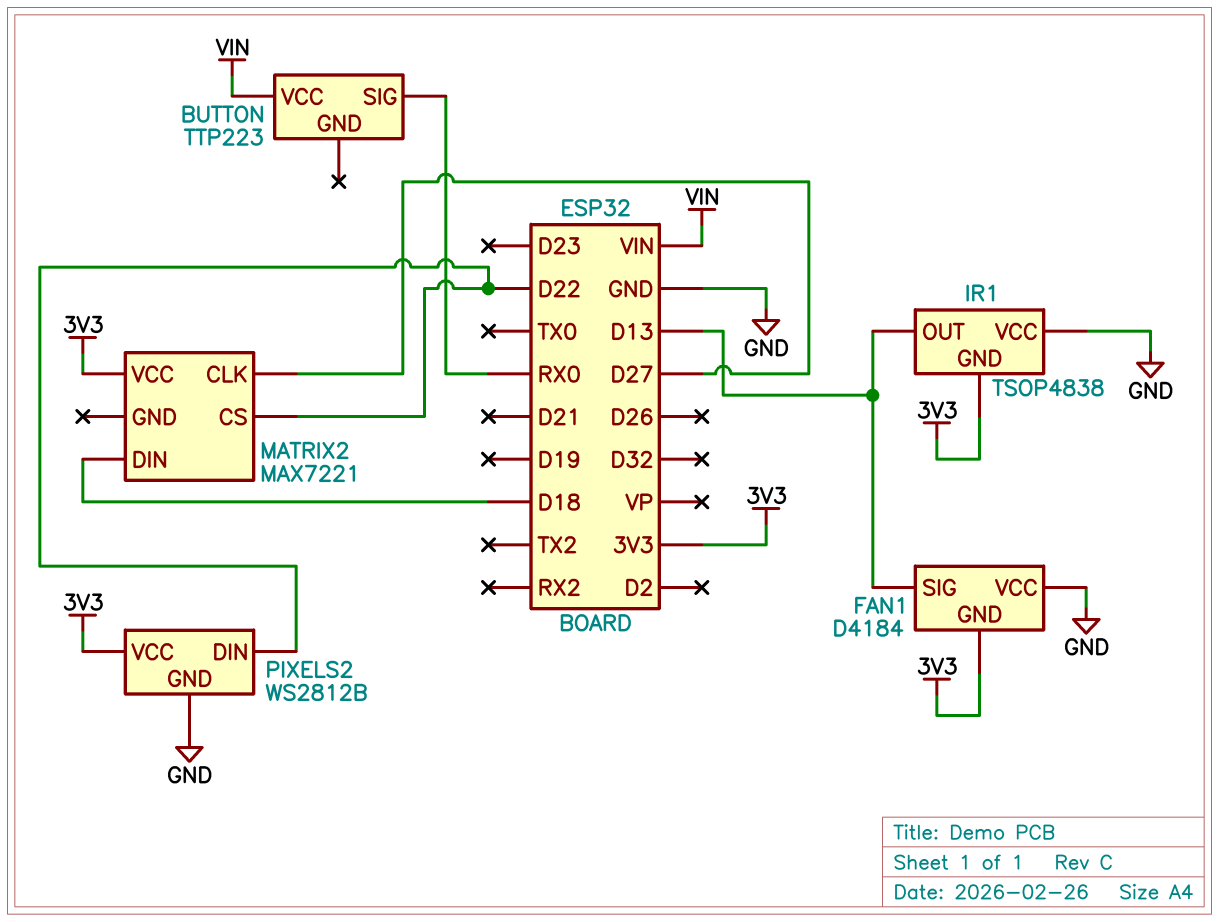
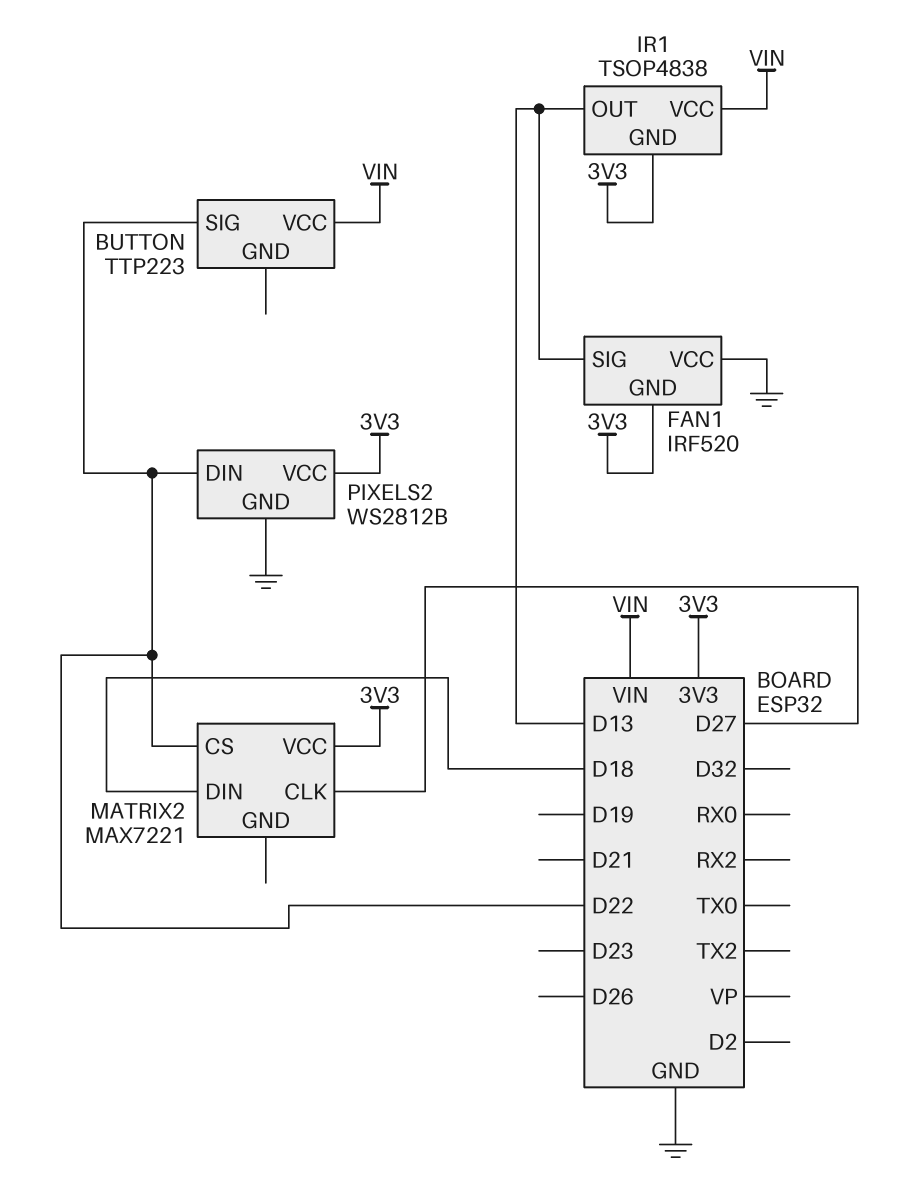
BUTTON pin SIG: RX0 -> D22
FAN1: D4184 -> IRF520
IR1 pin VCC: GND -> VIN

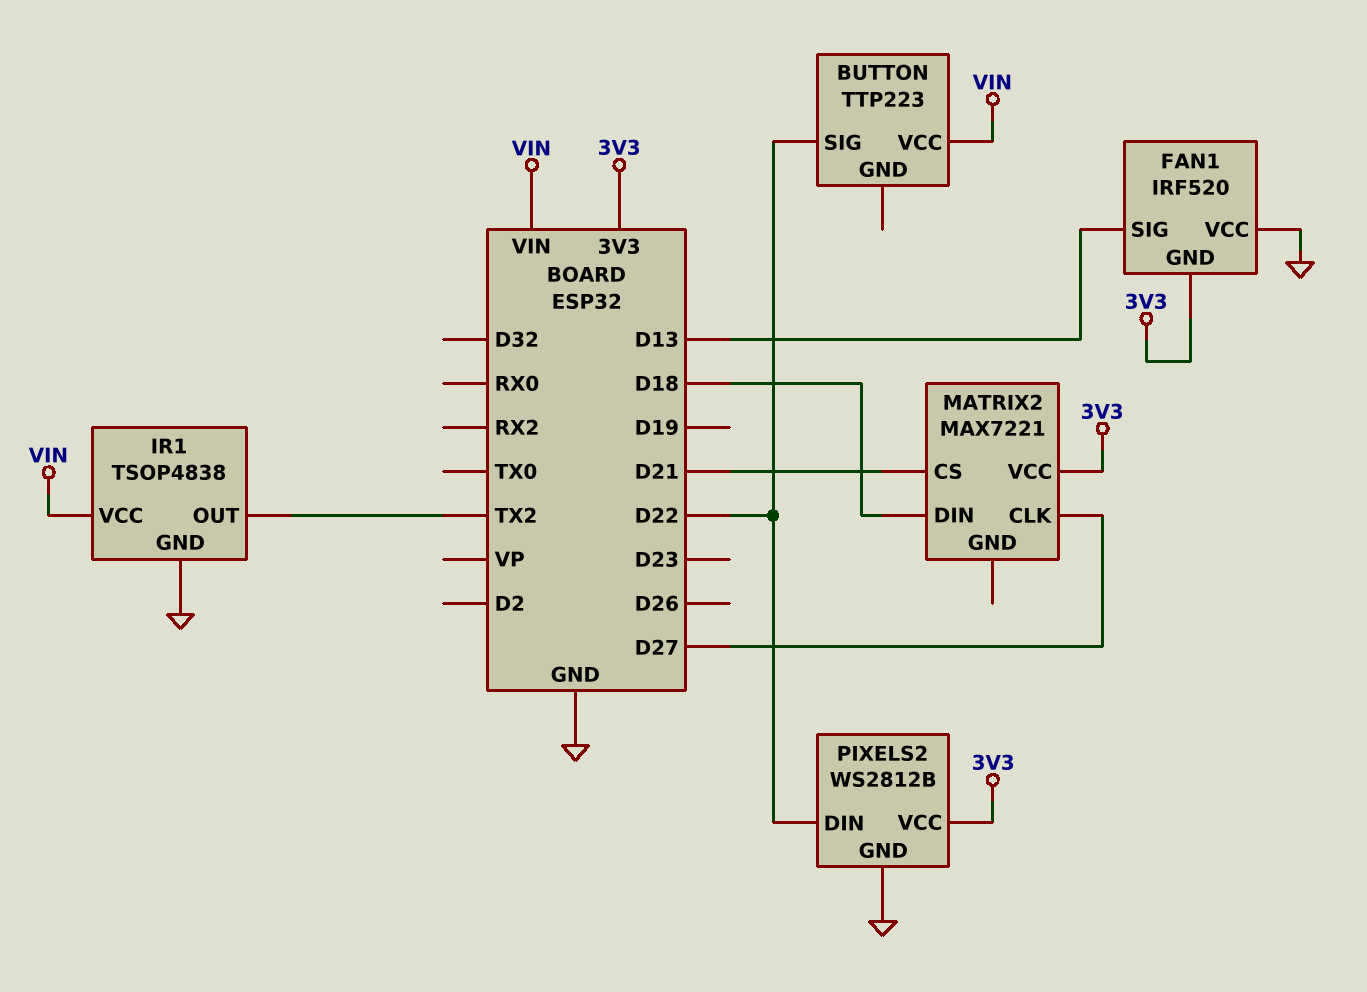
IR1 pin GND: 3V3 -> GND
IR1 pin OUT: D13 -> TX2
MATRIX2 pin CS: D22 -> D21

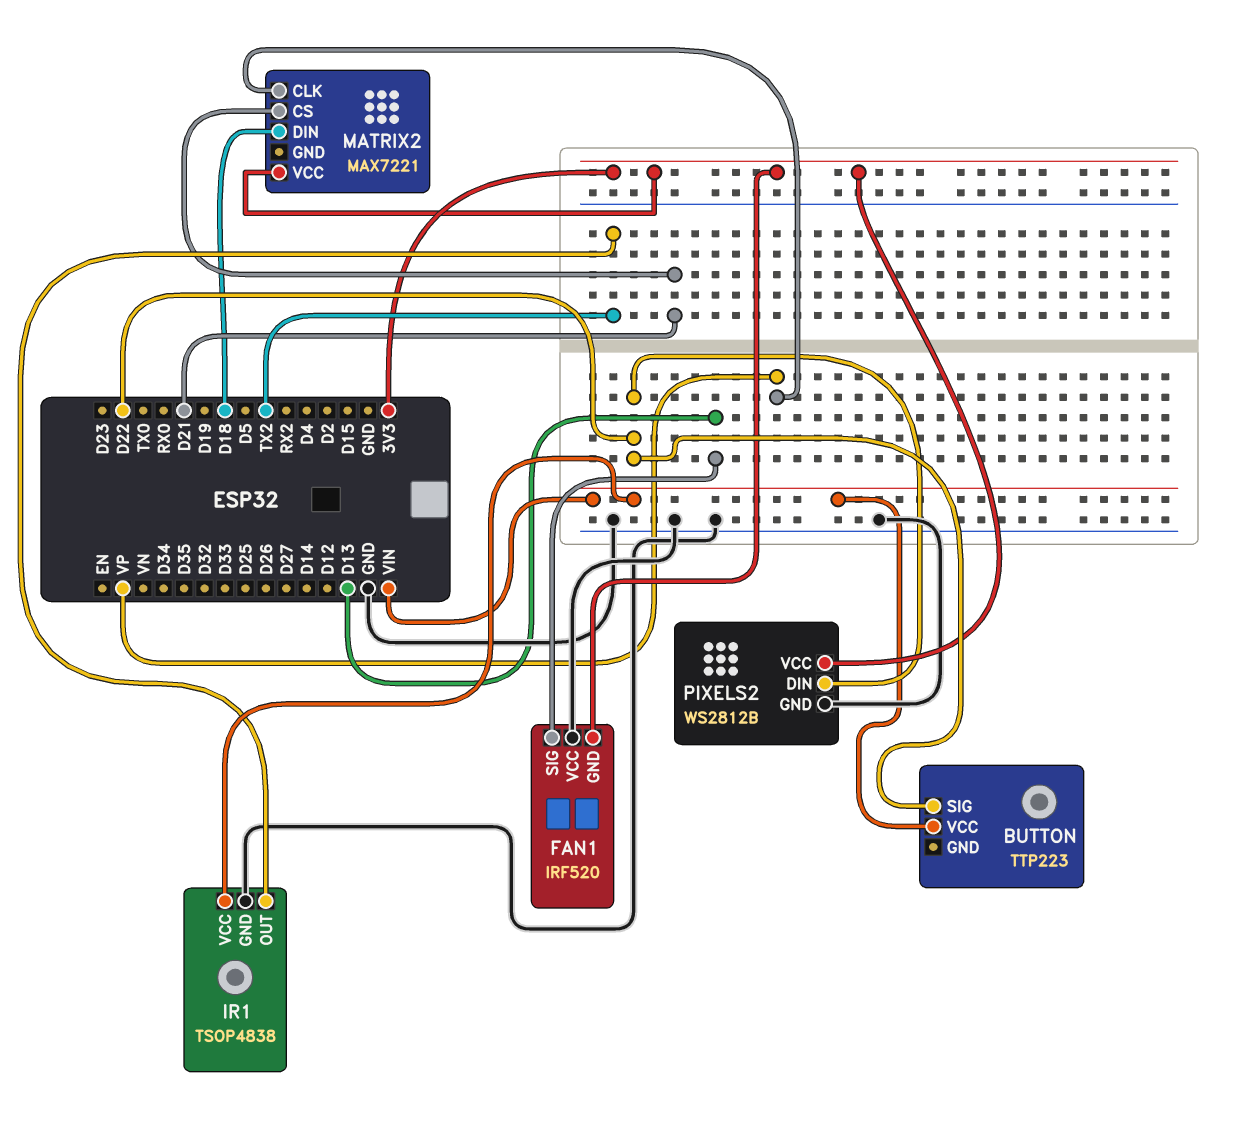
MATRIX2 pin CLK: D27 -> VP

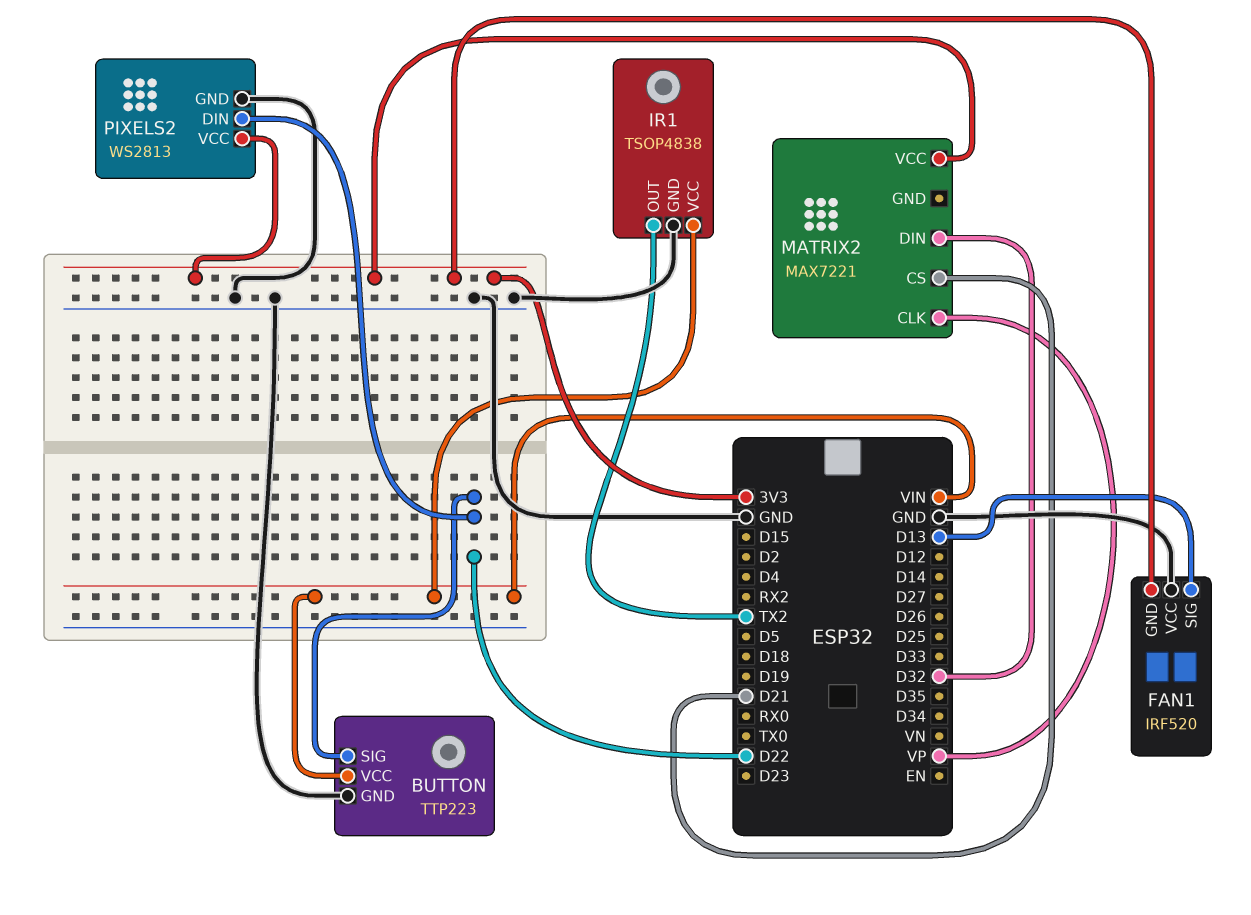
BUTTON pin GND: none -> GND
MATRIX2 pin DIN: D18 -> D32
PIXELS2: WS2812B -> WS2813

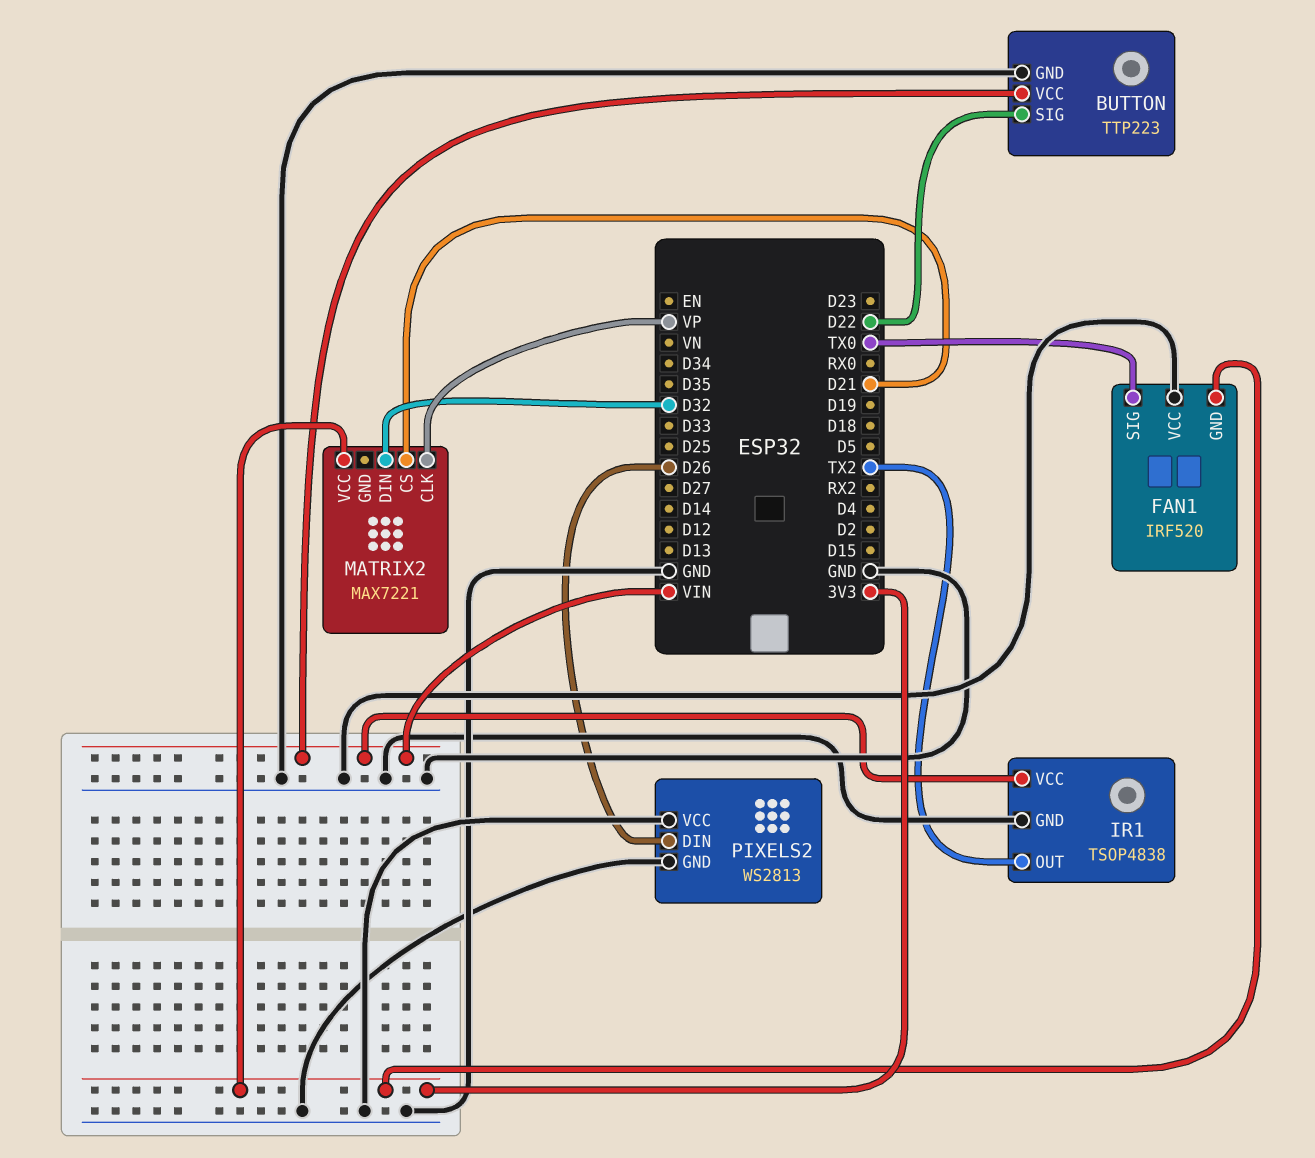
FAN1 pin SIG: D13 -> TX0
PIXELS2 pin DIN: D22 -> D26
PIXELS2 pin VCC: 3V3 -> GND

